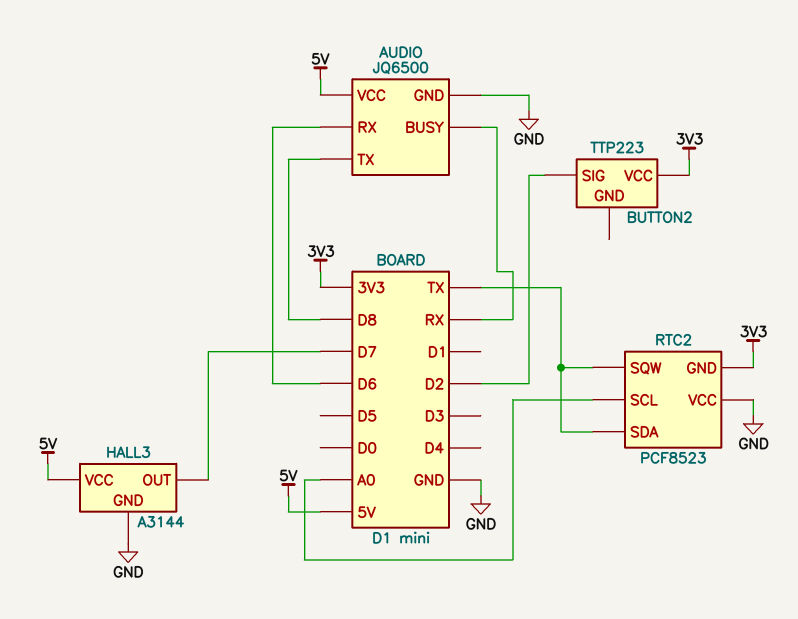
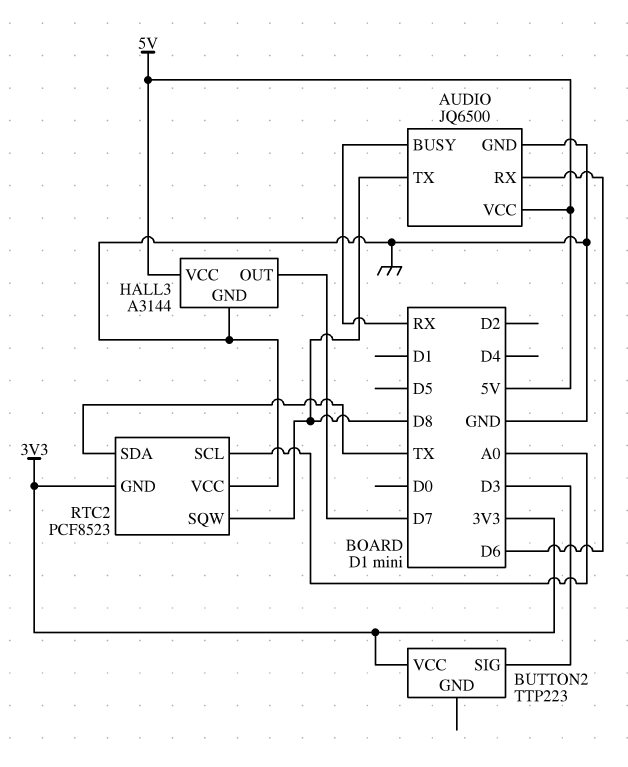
BUTTON2 pin SIG: D2 -> D3
RTC2 pin SQW: TX -> D8

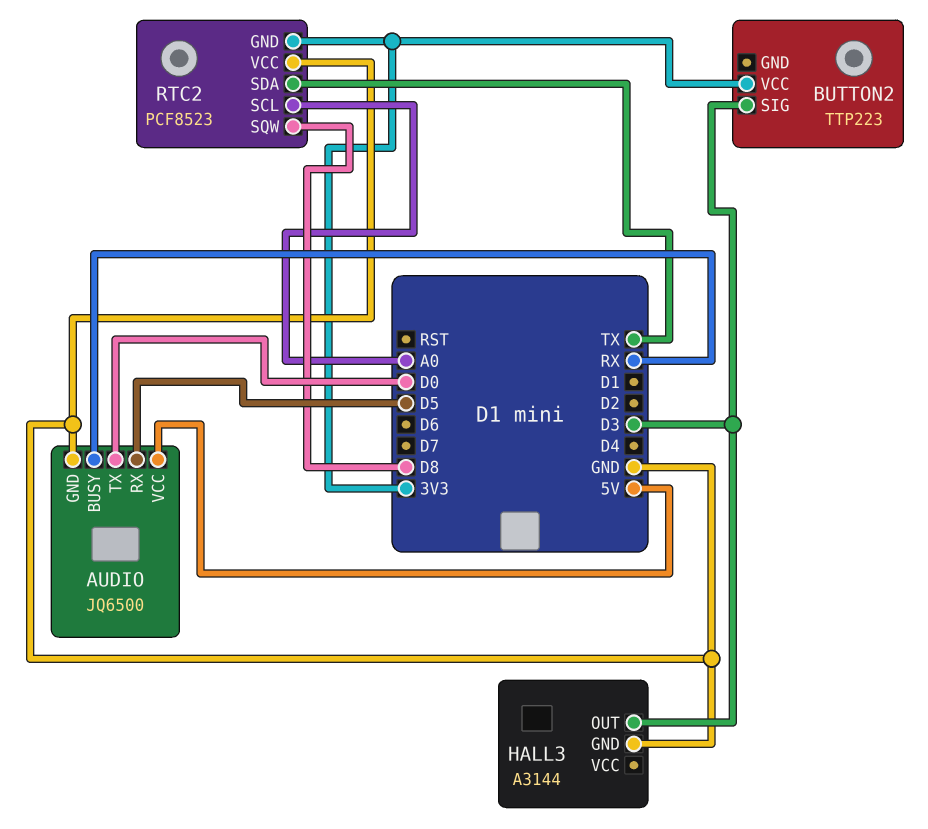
AUDIO pin RX: D6 -> D5
AUDIO pin TX: D8 -> D0
HALL3 pin OUT: D7 -> D3
HALL3 pin VCC: 5V -> none

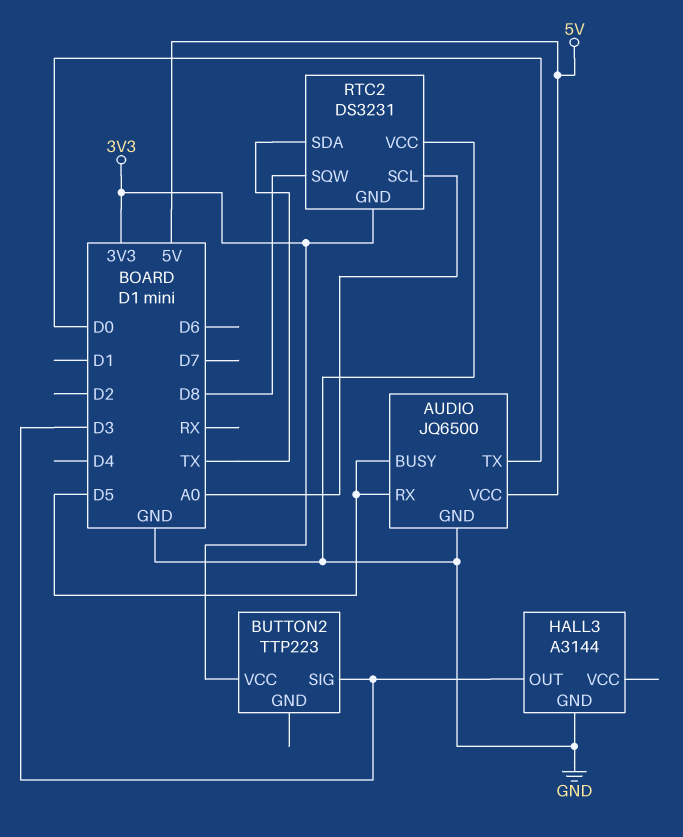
AUDIO pin BUSY: RX -> D5
RTC2: PCF8523 -> DS3231

